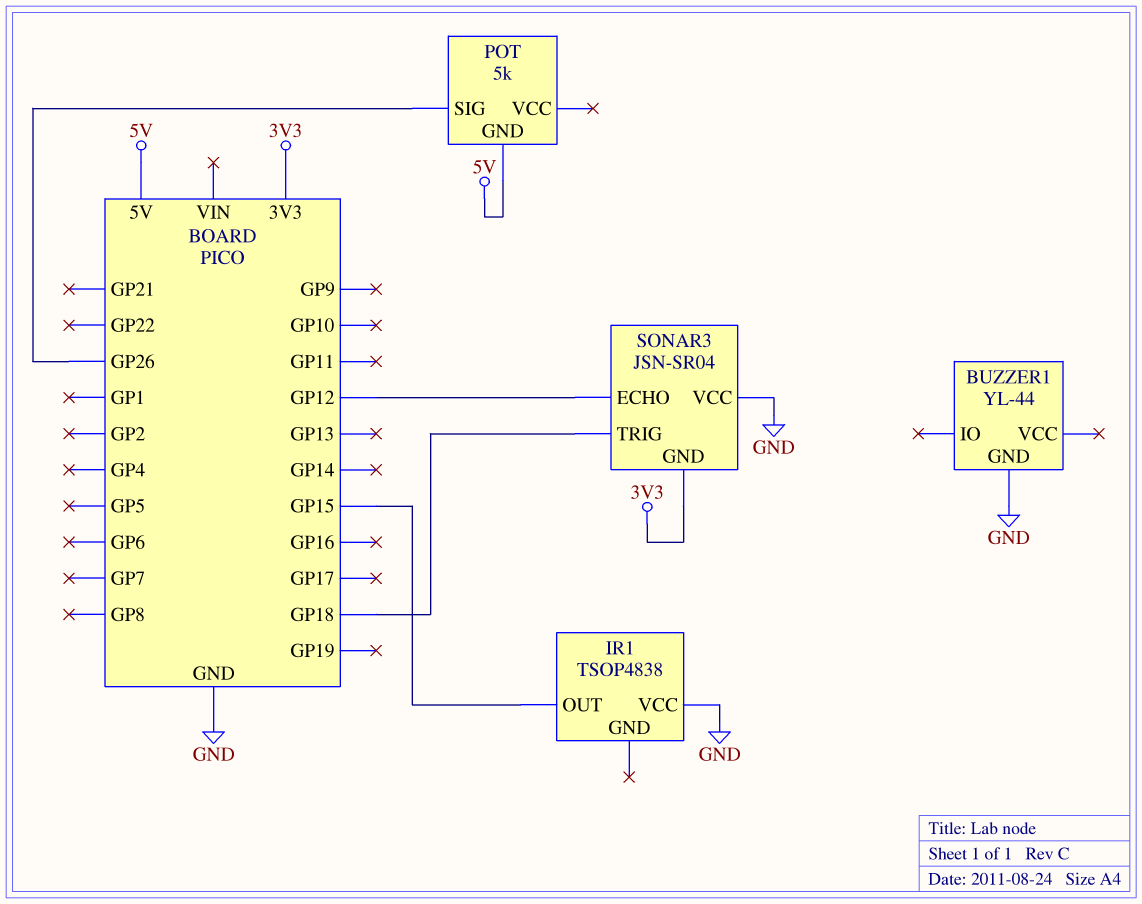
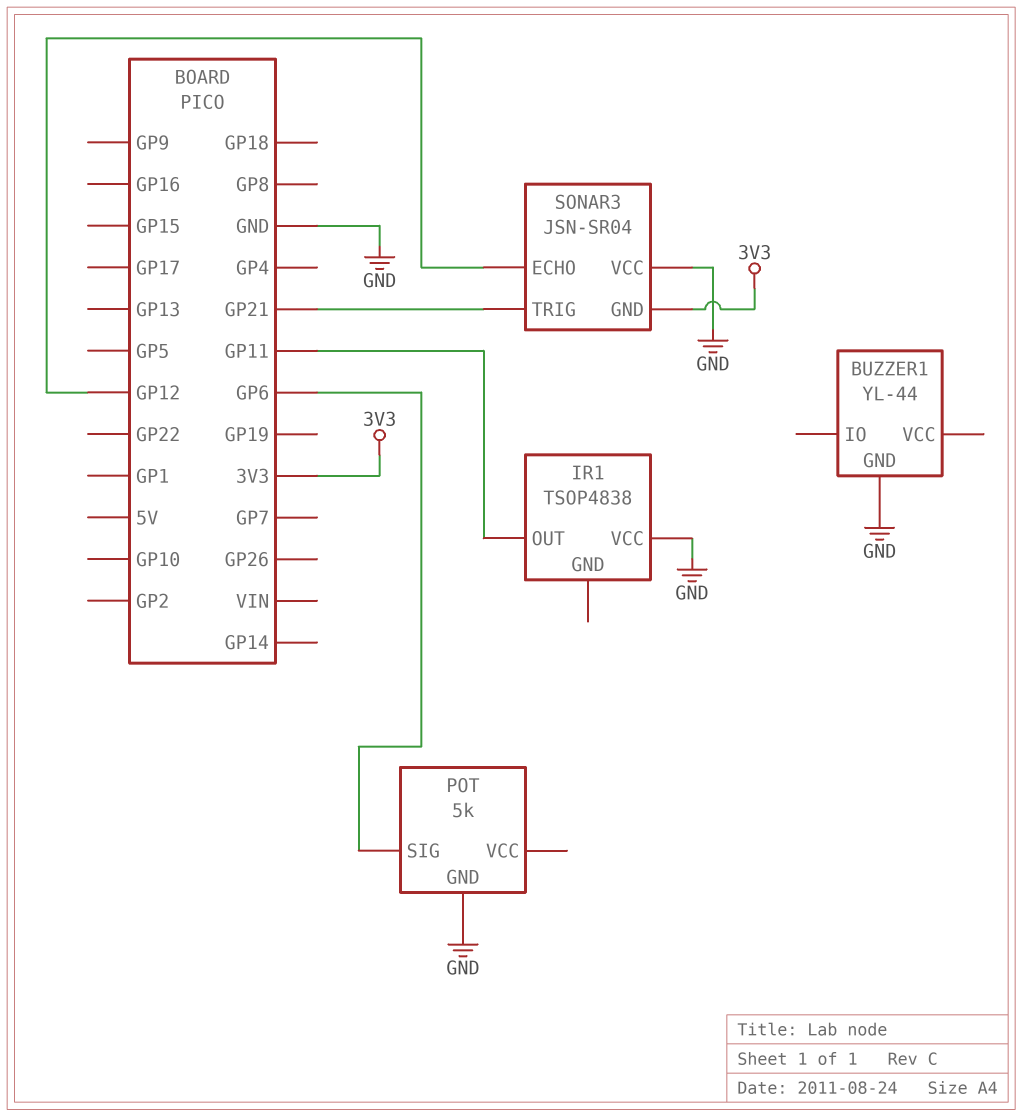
IR1 pin OUT: GP15 -> GP11
POT pin GND: 5V -> GND
POT pin SIG: GP26 -> GP6
SONAR3 pin TRIG: GP18 -> GP21

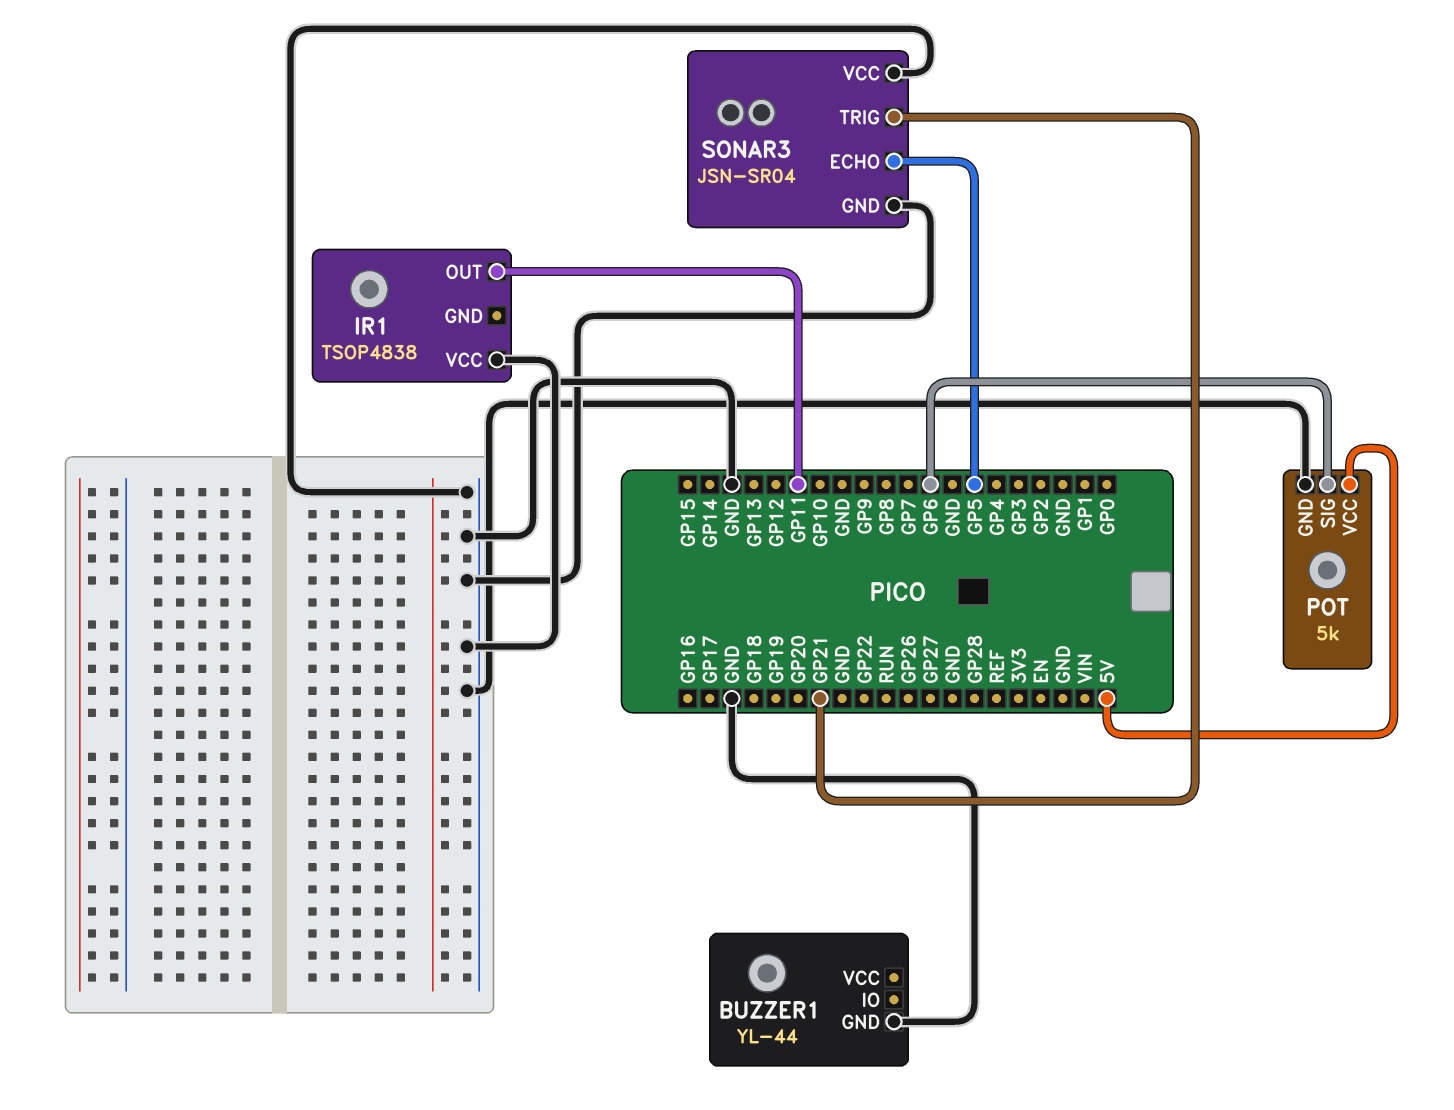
POT pin VCC: none -> 5V
SONAR3 pin ECHO: GP12 -> GP5
SONAR3 pin GND: 3V3 -> GND

